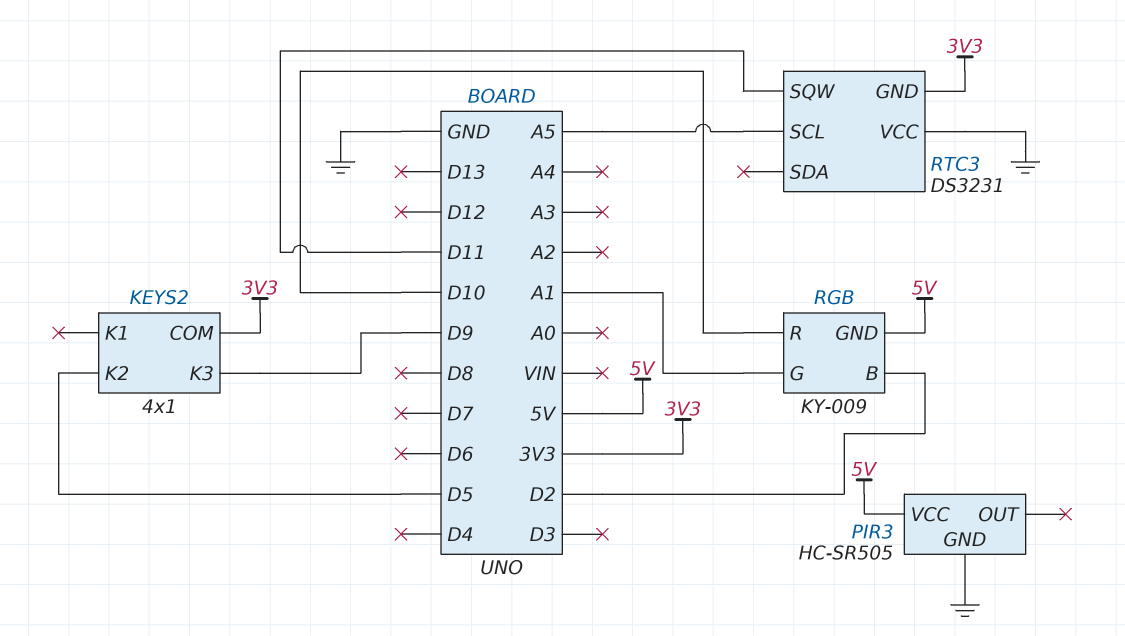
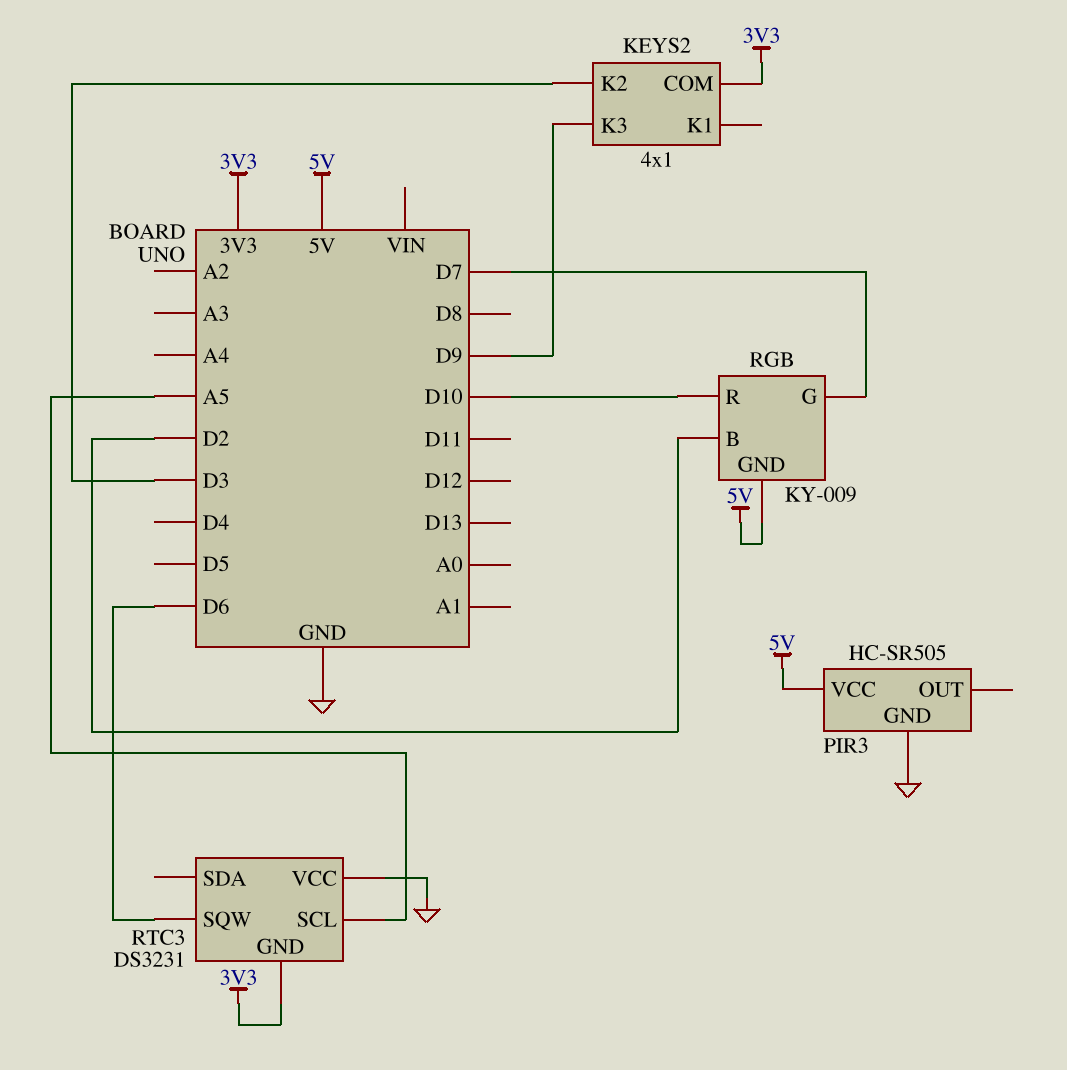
KEYS2 pin K2: D5 -> D3
RGB pin G: A1 -> D7
RTC3 pin SQW: D11 -> D6

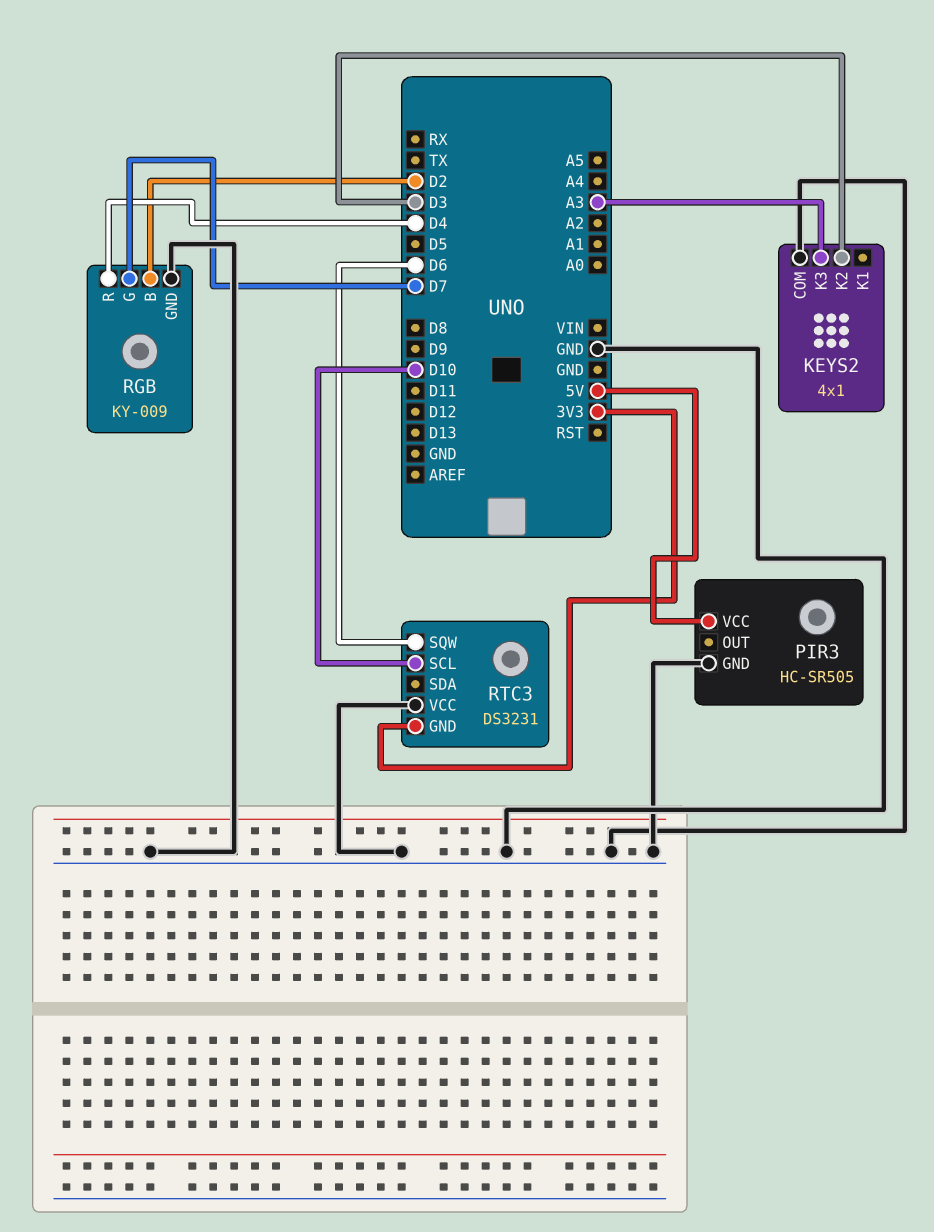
KEYS2 pin COM: 3V3 -> GND
KEYS2 pin K3: D9 -> A3
RGB pin GND: 5V -> GND
RGB pin R: D10 -> D4
RTC3 pin SCL: A5 -> D10

